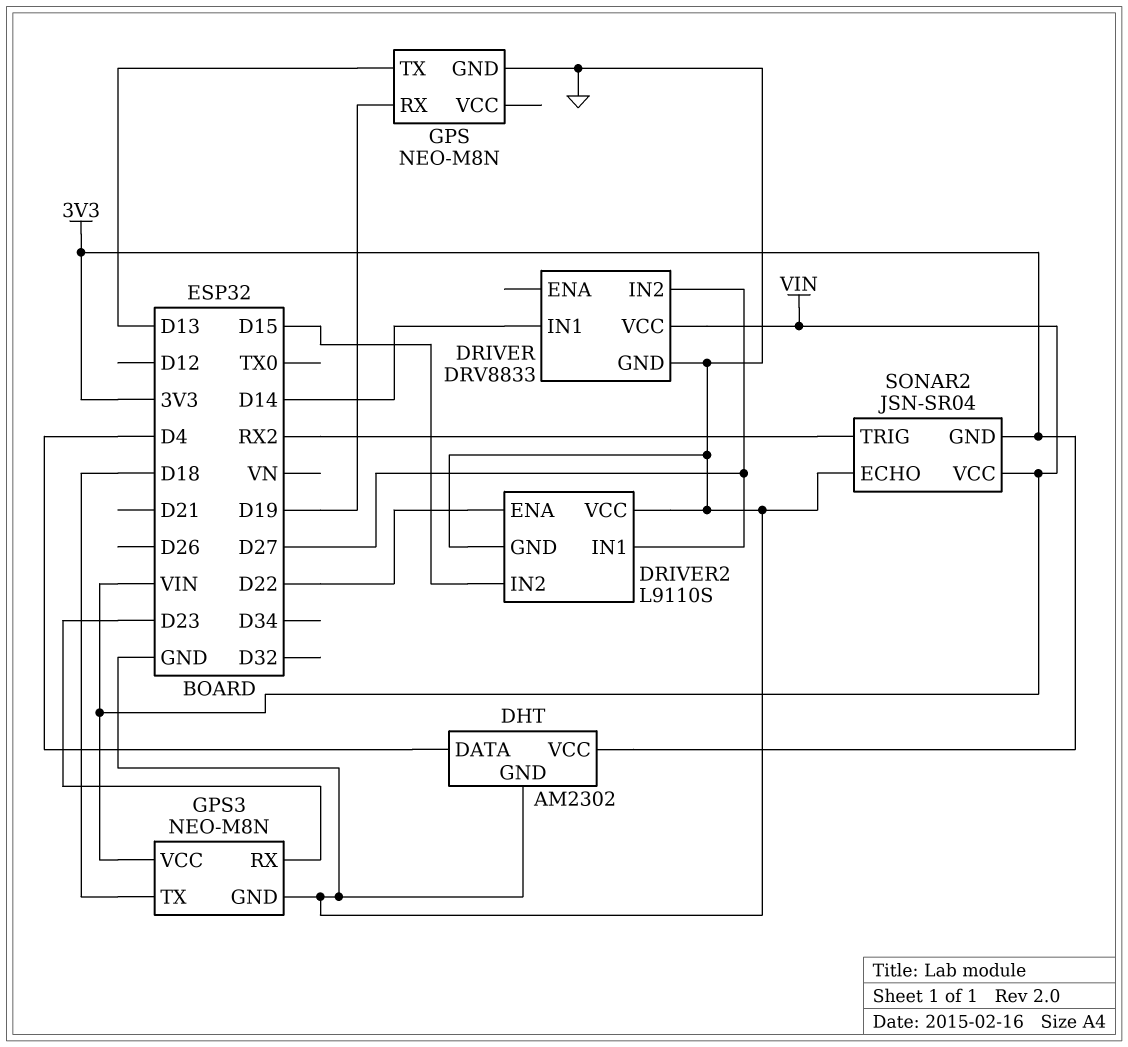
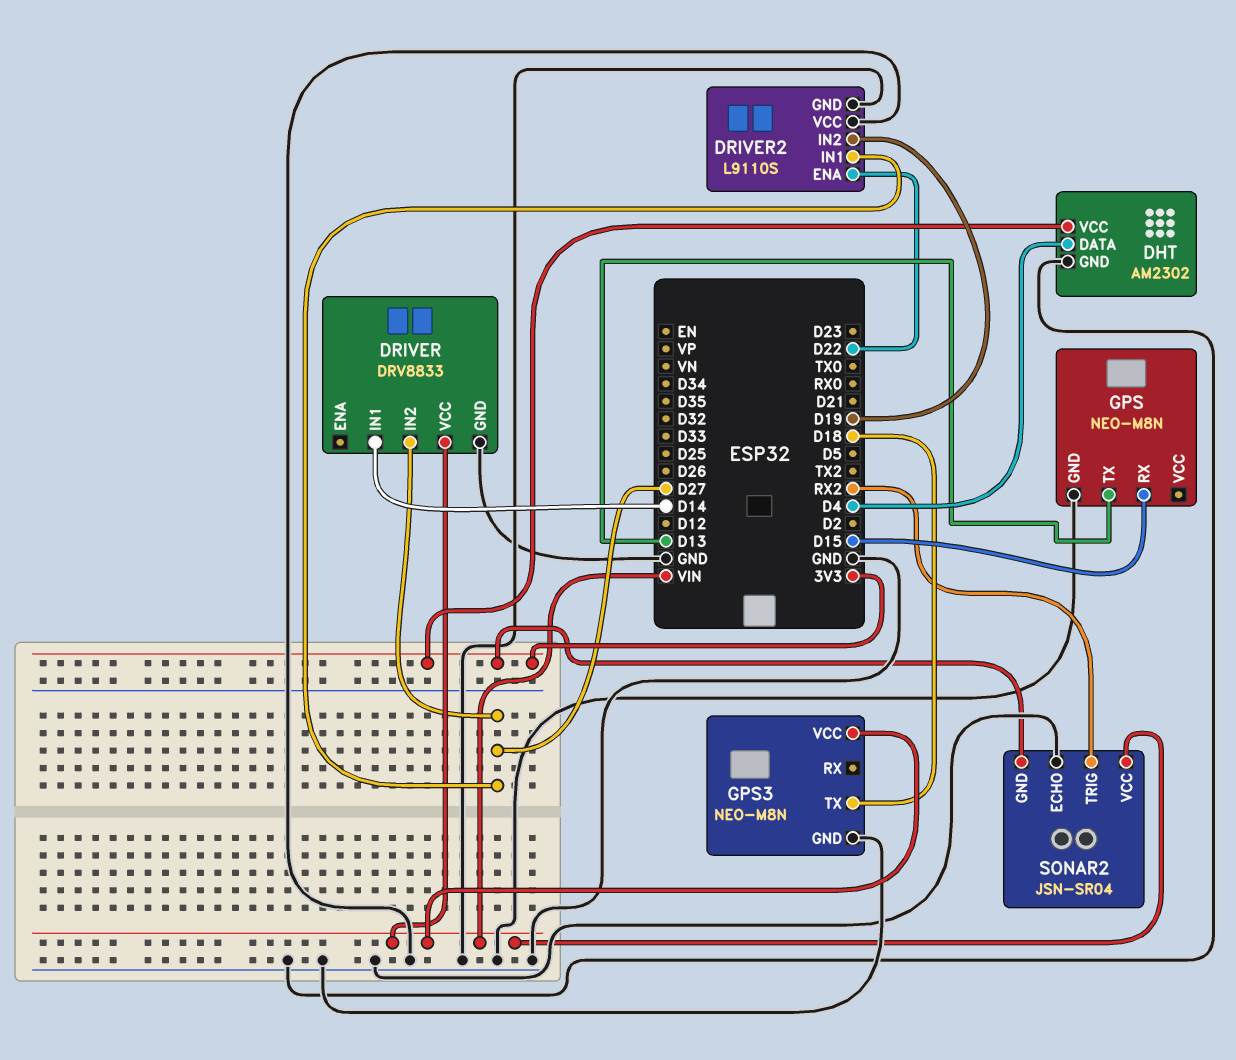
DRIVER2 pin IN2: D15 -> D19
GPS pin RX: D19 -> D15
GPS3 pin RX: D23 -> none

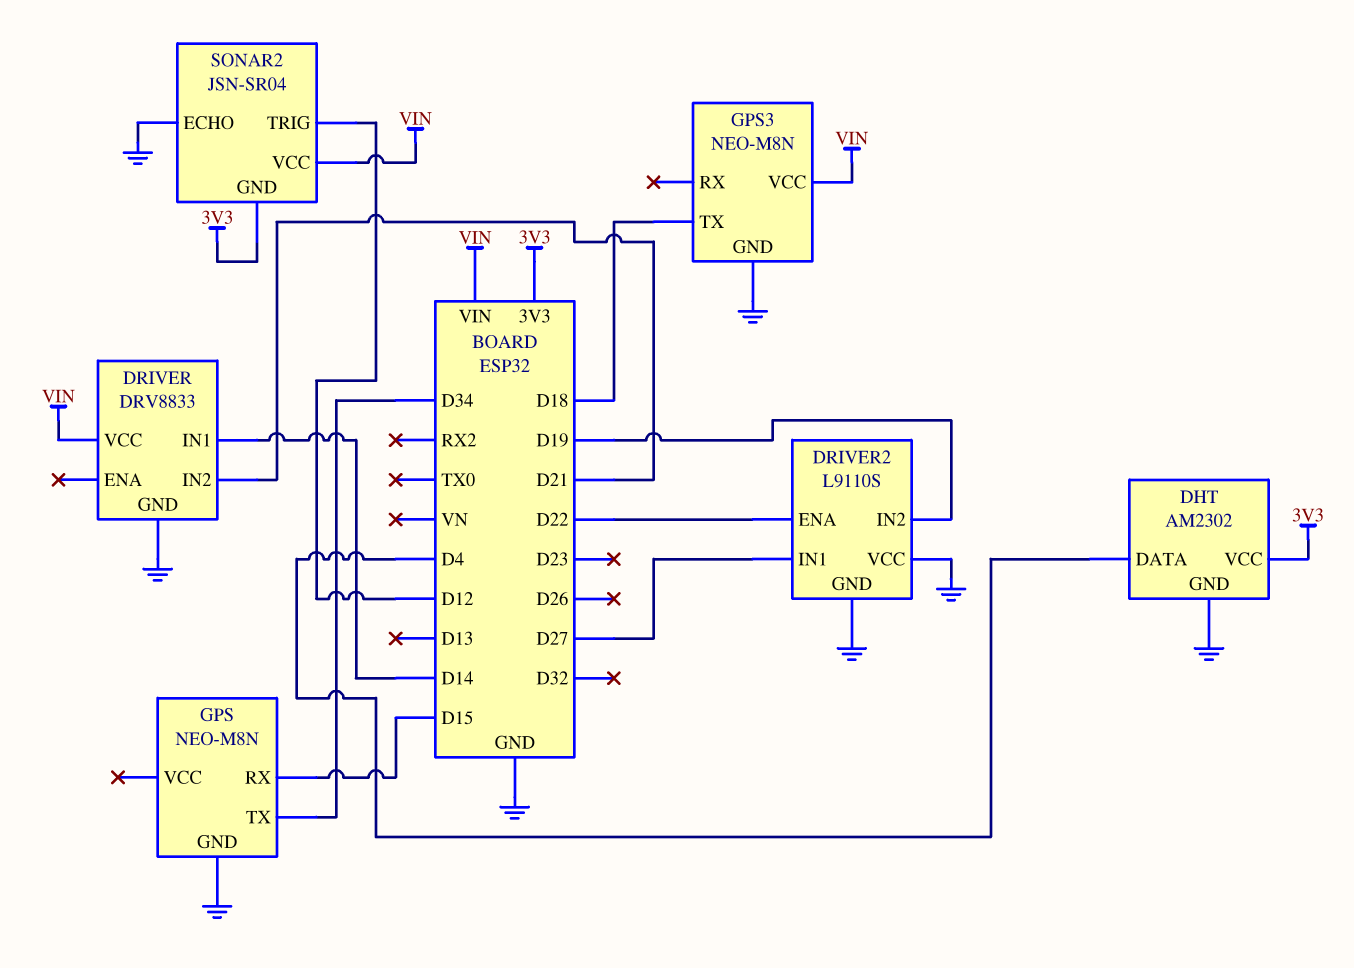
DRIVER pin IN2: D27 -> D21
GPS pin TX: D13 -> D34
SONAR2 pin TRIG: RX2 -> D12

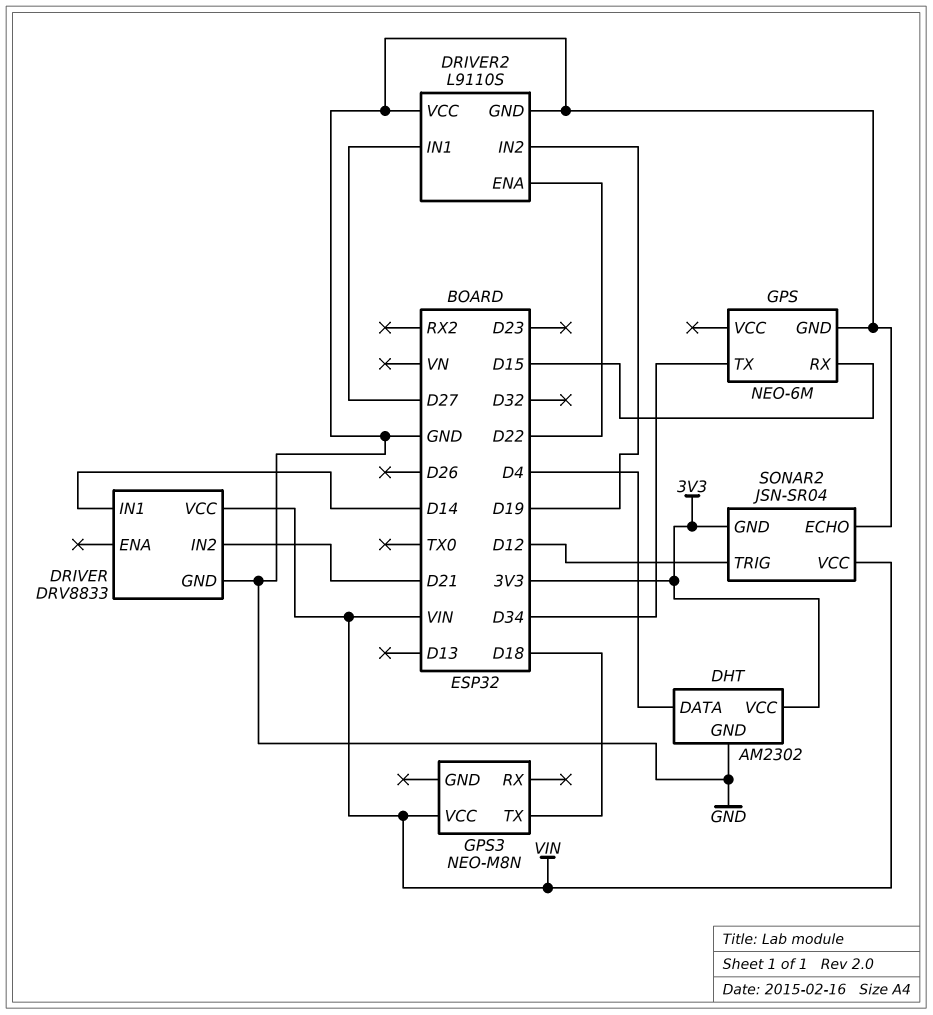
GPS: NEO-M8N -> NEO-6M
GPS3 pin GND: GND -> none

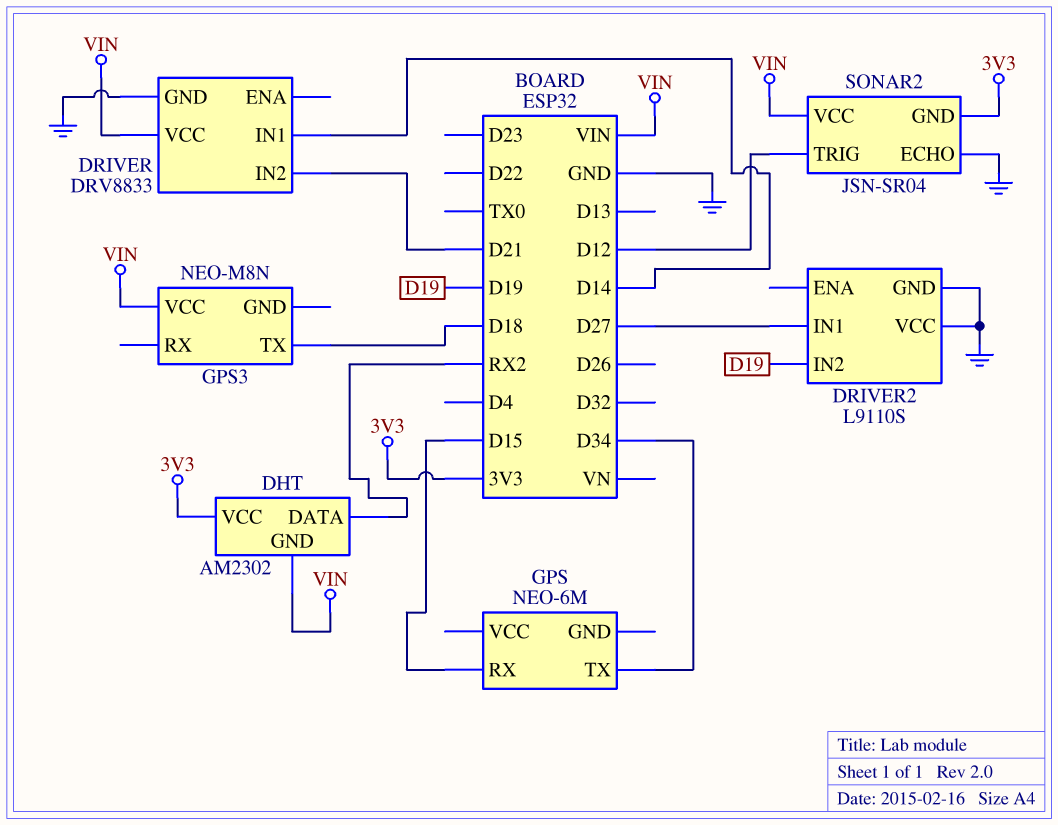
DHT pin DATA: D4 -> RX2
DHT pin GND: GND -> VIN
DRIVER2 pin ENA: D22 -> none
GPS pin GND: GND -> none

